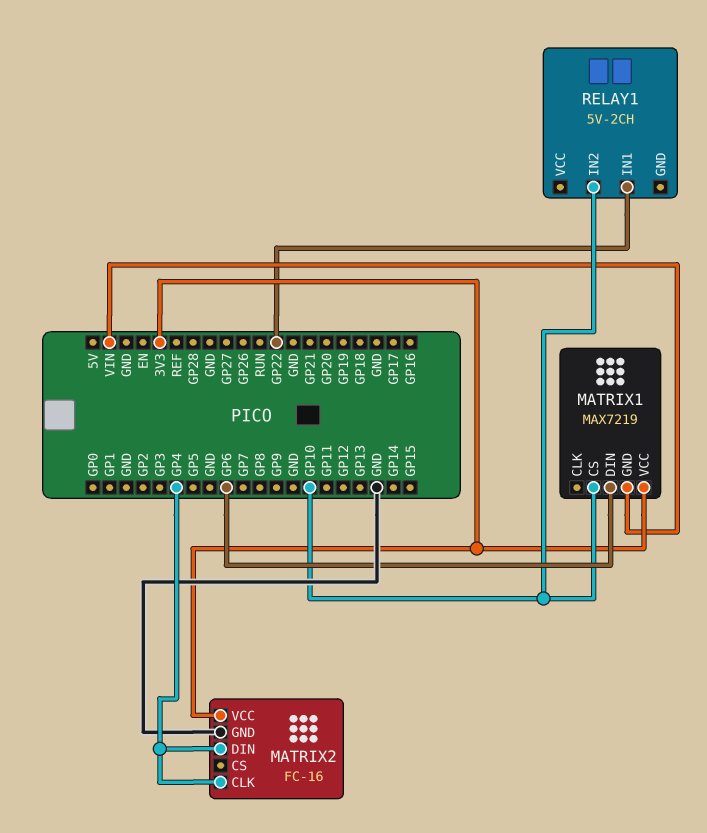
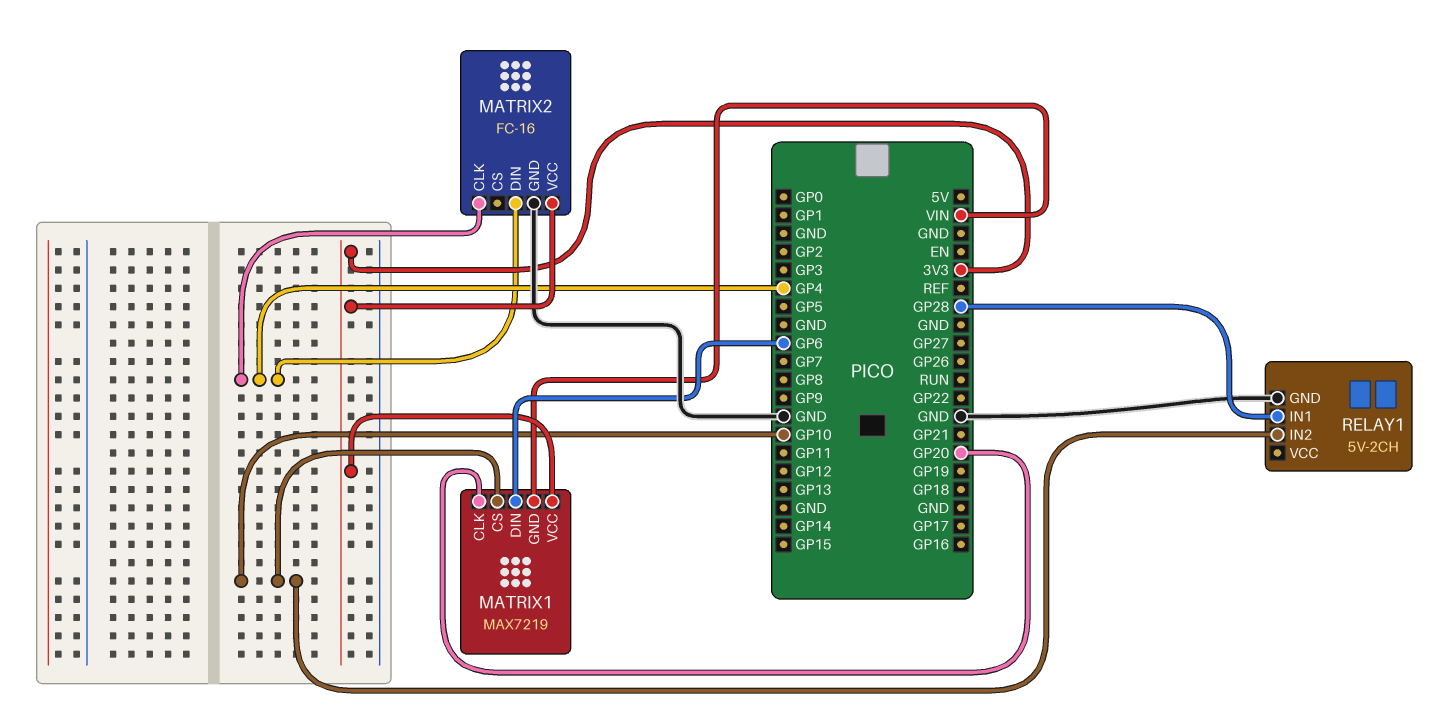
MATRIX1 pin CLK: none -> GP20
RELAY1 pin GND: none -> GND
RELAY1 pin IN1: GP22 -> GP28

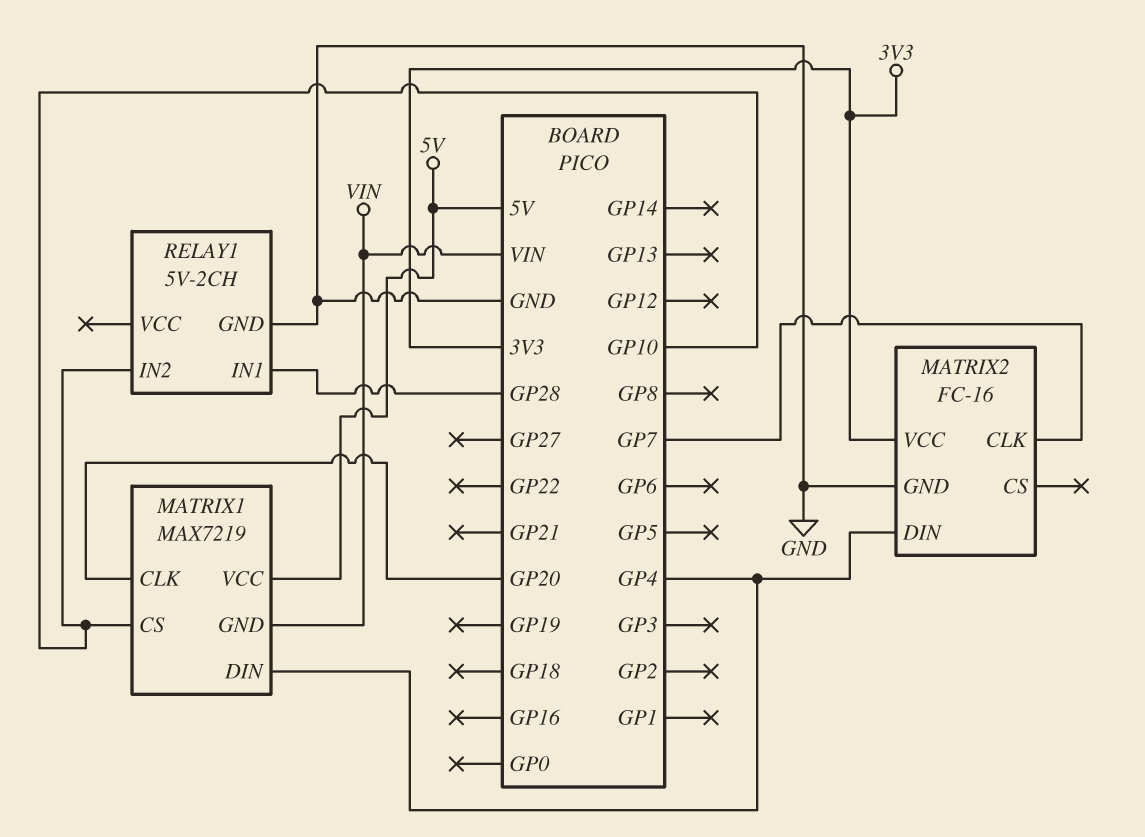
MATRIX1 pin DIN: GP6 -> GP4
MATRIX1 pin VCC: 3V3 -> 5V
MATRIX2 pin CLK: GP4 -> GP7

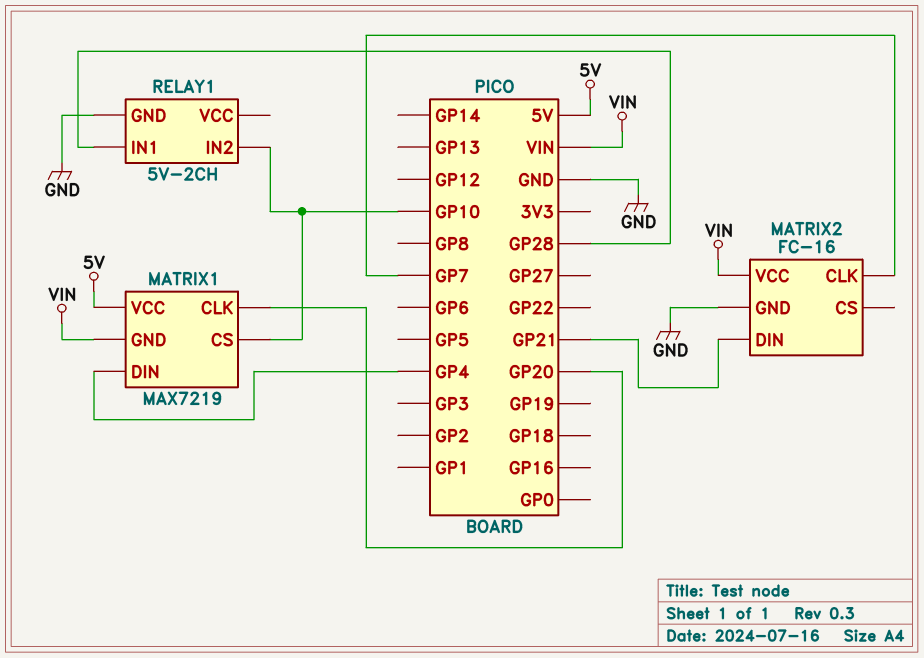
MATRIX2 pin DIN: GP4 -> GP21
MATRIX2 pin VCC: 3V3 -> VIN

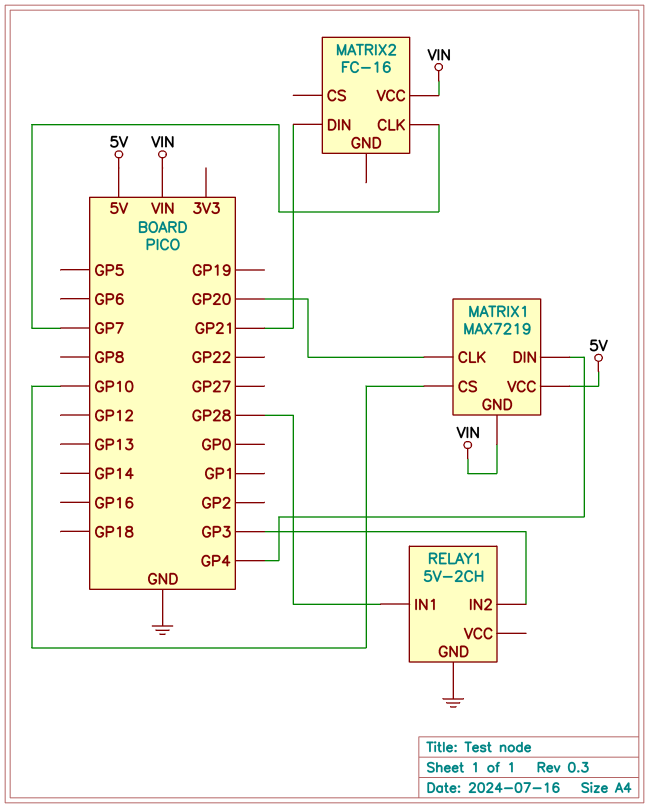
MATRIX2 pin GND: GND -> none
RELAY1 pin IN2: GP10 -> GP3

